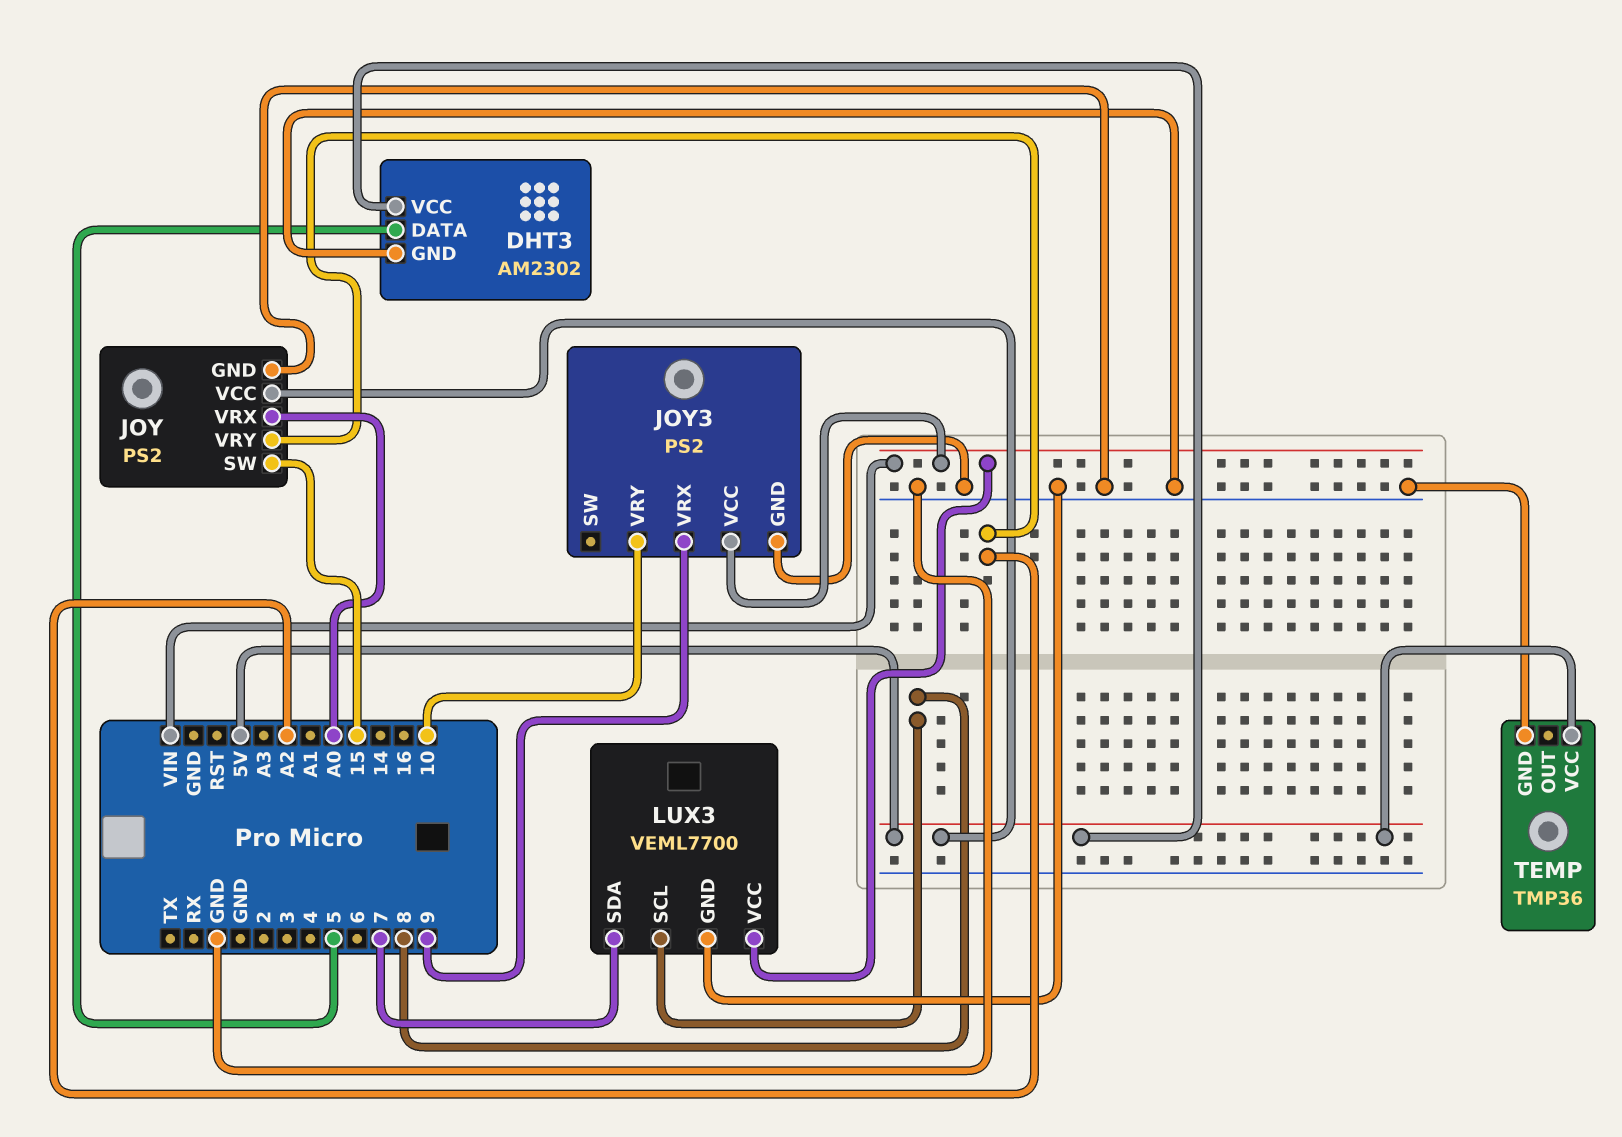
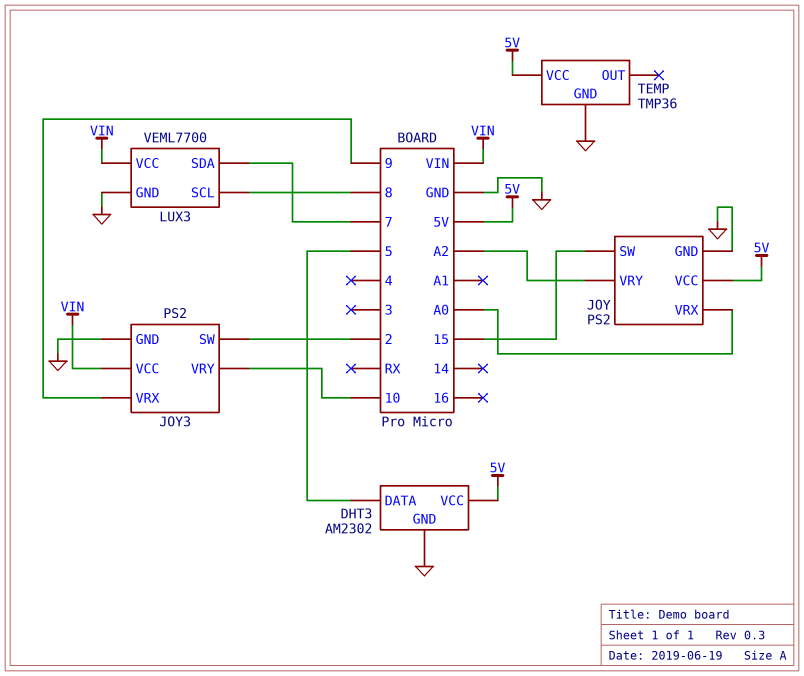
JOY3 pin SW: none -> 2

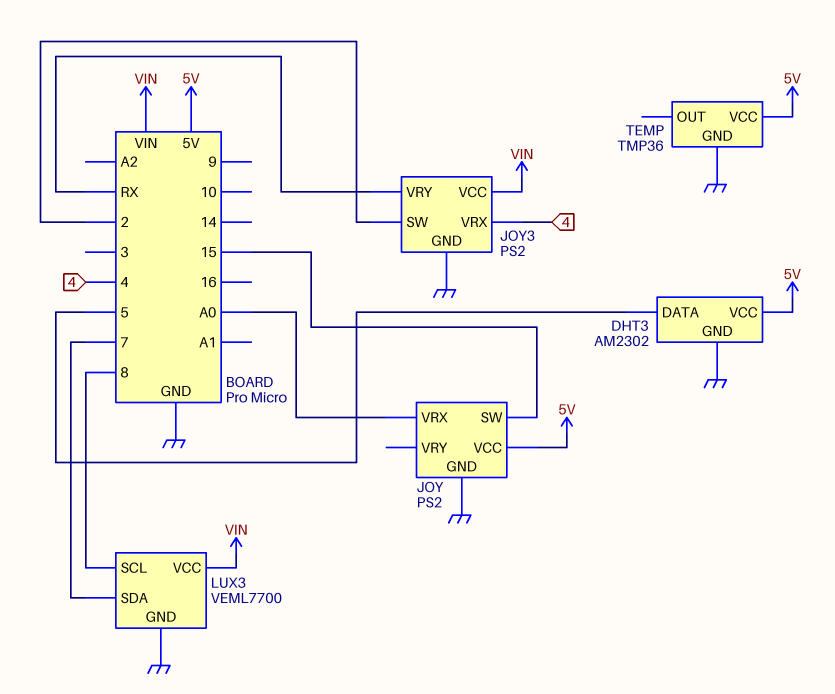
JOY pin VRY: A2 -> none
JOY3 pin VRX: 9 -> 4
JOY3 pin VRY: 10 -> RX

